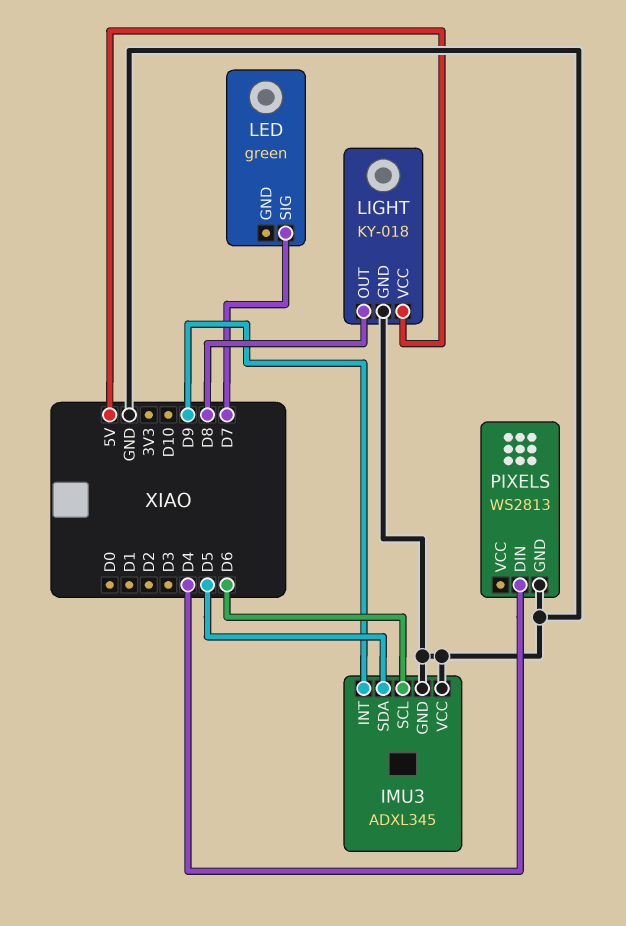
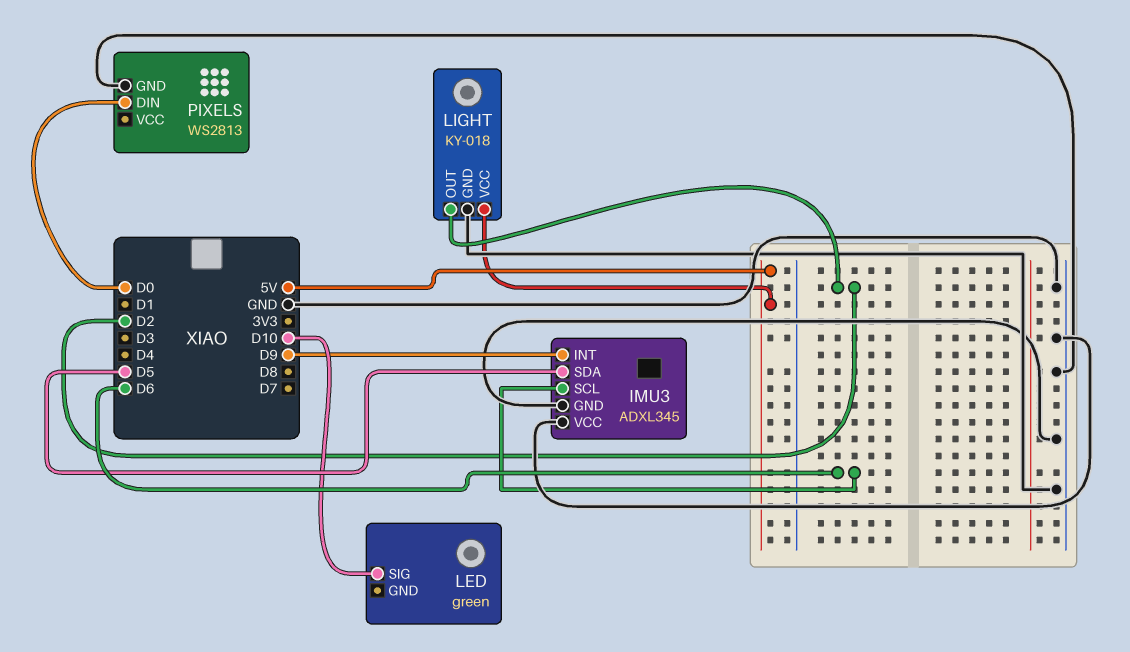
LED pin SIG: D7 -> D10
LIGHT pin OUT: D8 -> D2
PIXELS pin DIN: D4 -> D0

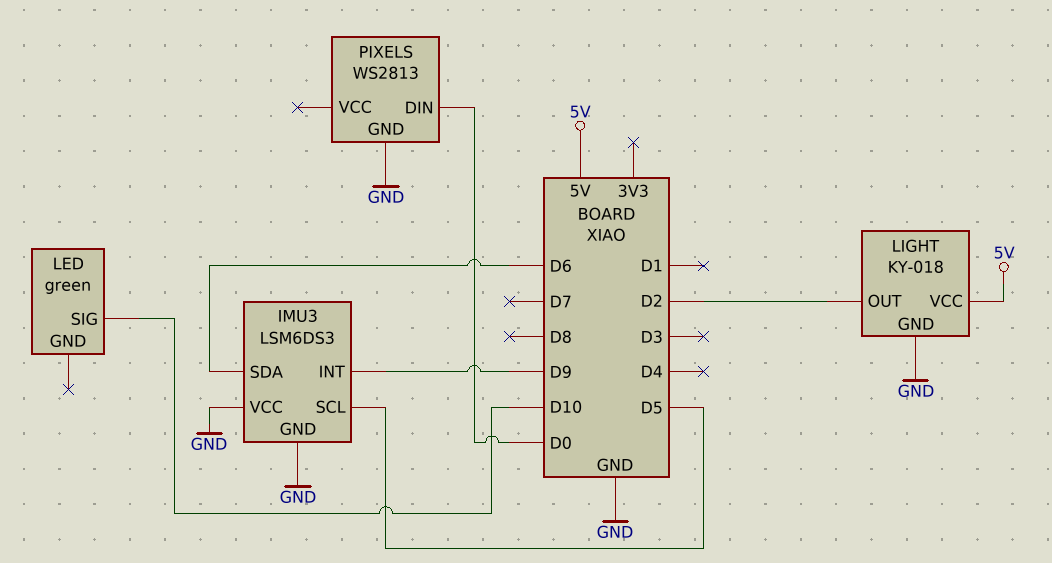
IMU3: ADXL345 -> LSM6DS3
IMU3 pin SCL: D6 -> D5
IMU3 pin SDA: D5 -> D6

